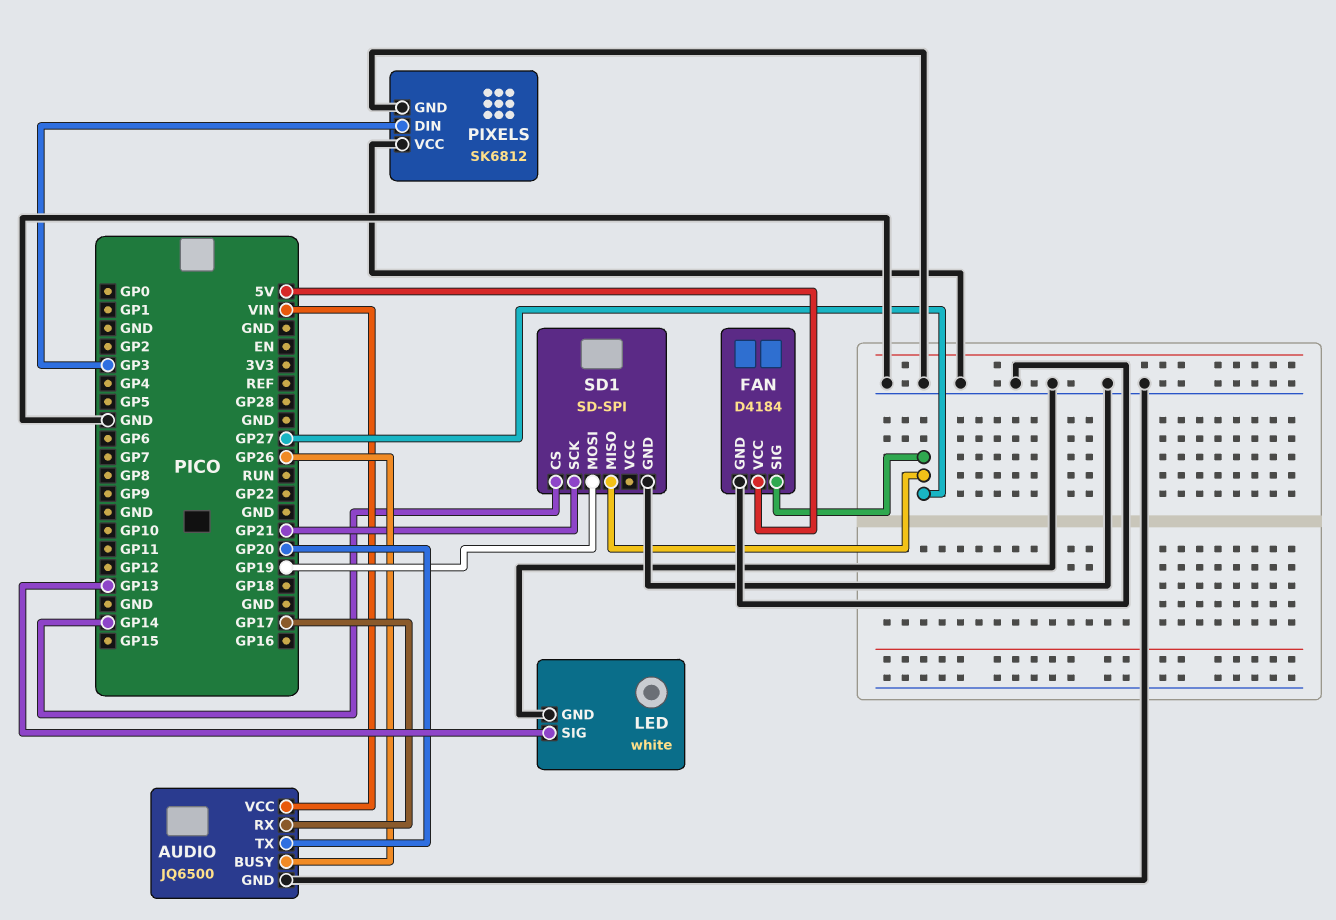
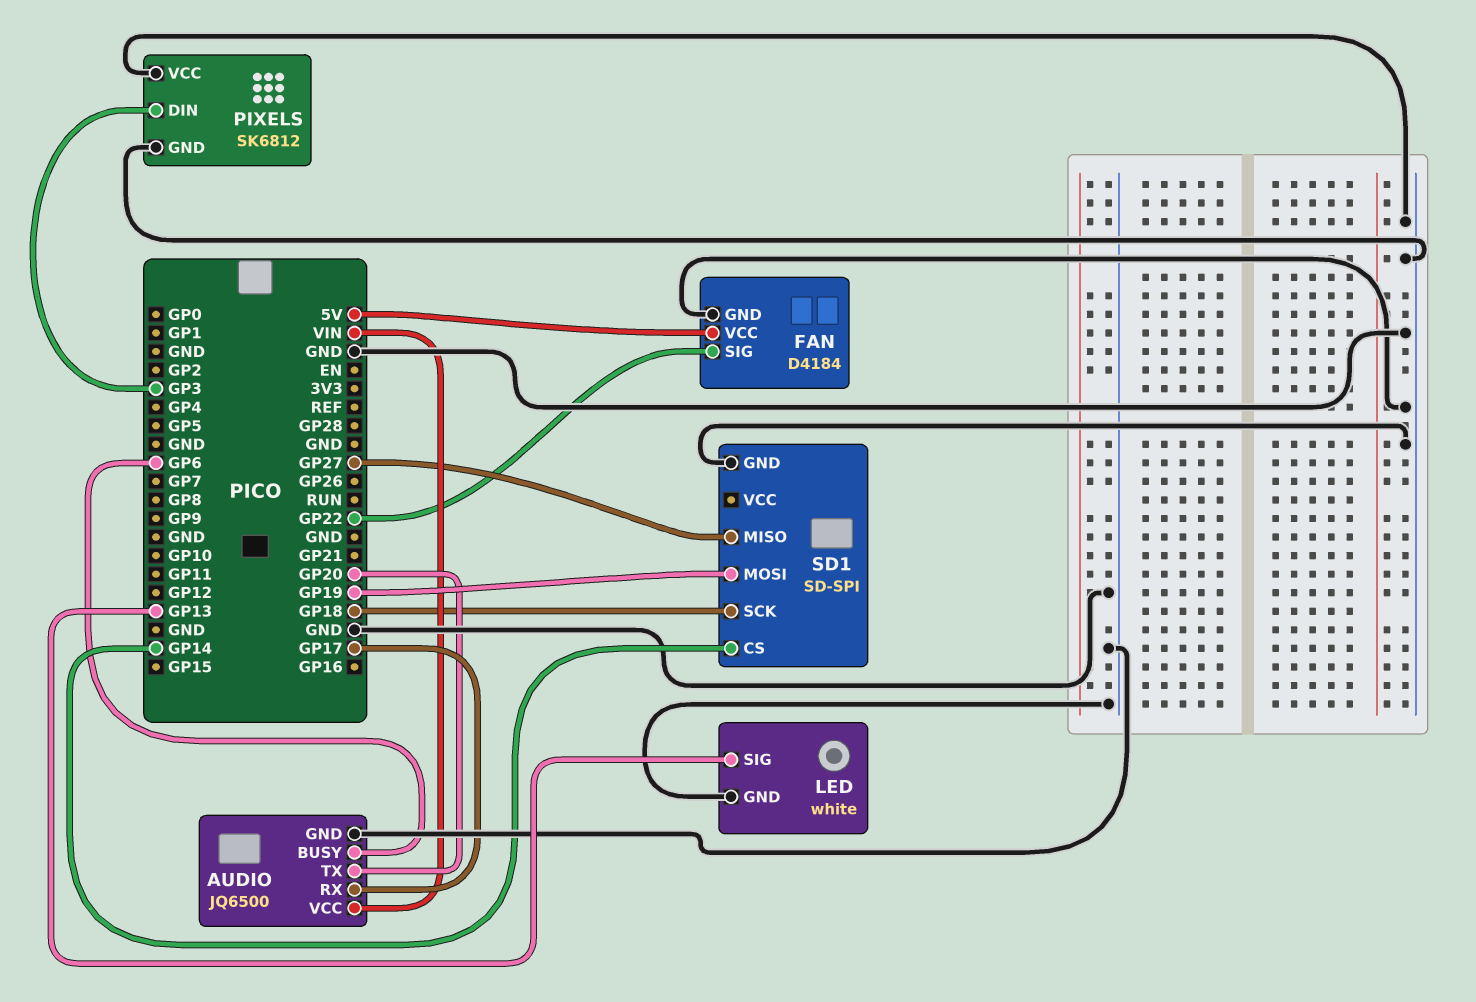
AUDIO pin BUSY: GP26 -> GP6
FAN pin SIG: GP27 -> GP22
SD1 pin SCK: GP21 -> GP18

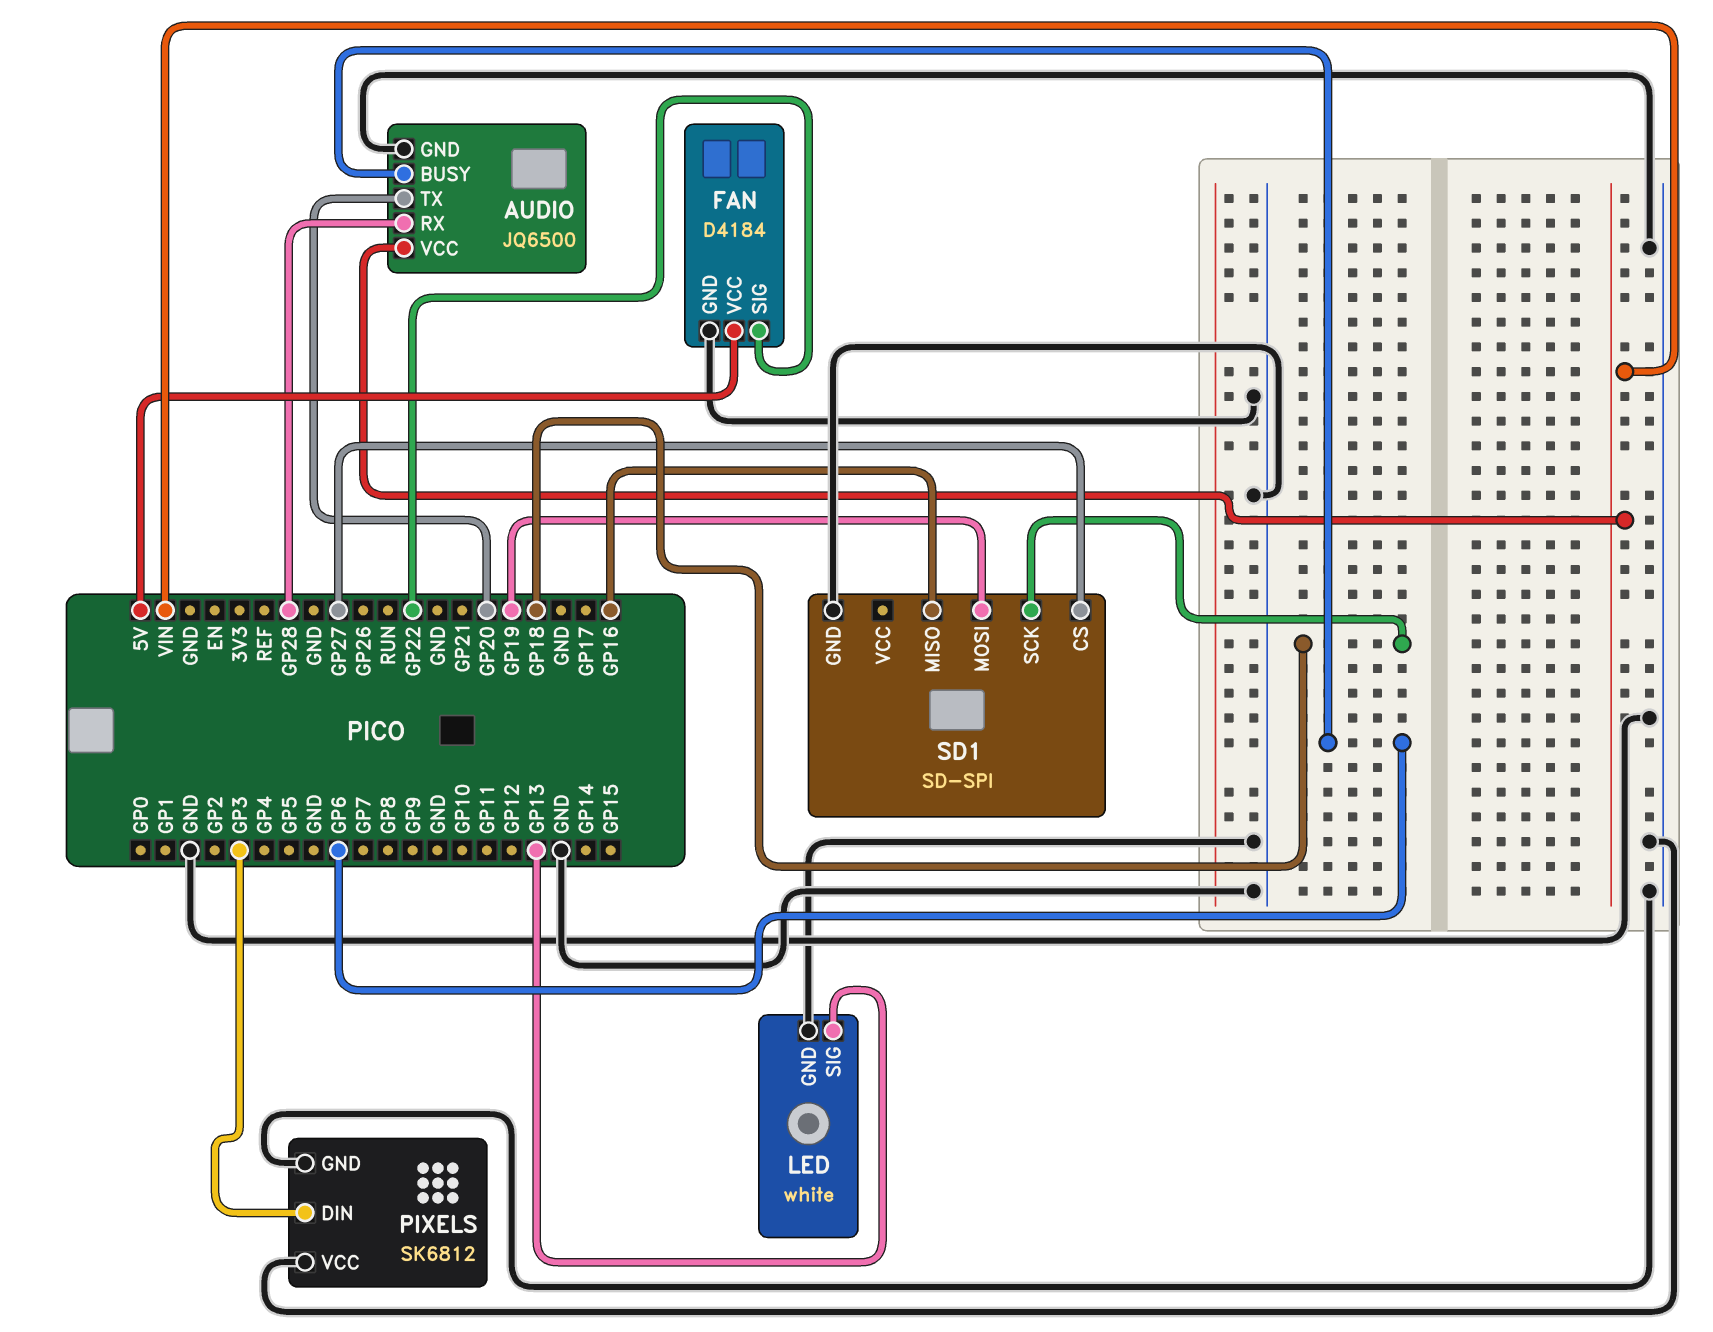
AUDIO pin RX: GP17 -> GP28
SD1 pin CS: GP14 -> GP27
SD1 pin MISO: GP27 -> GP16

